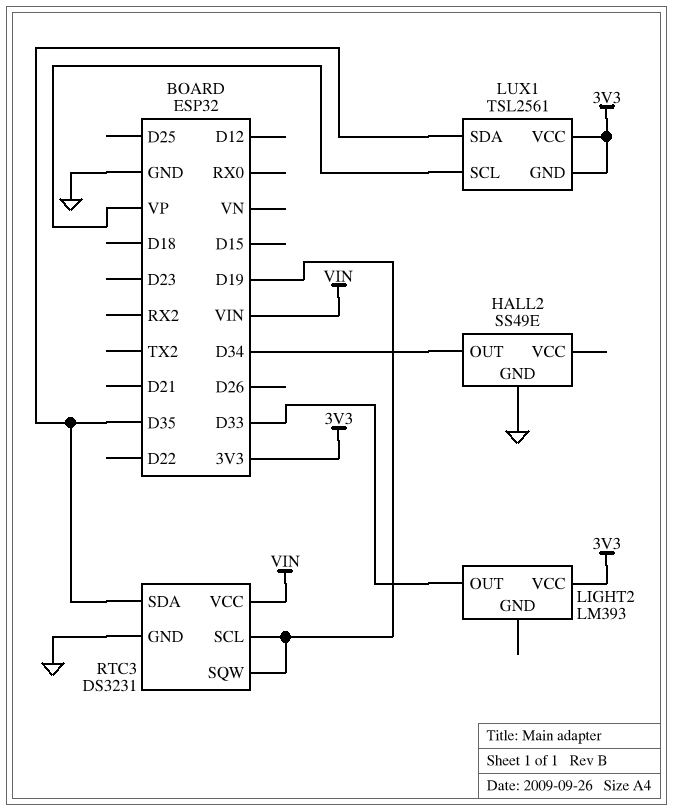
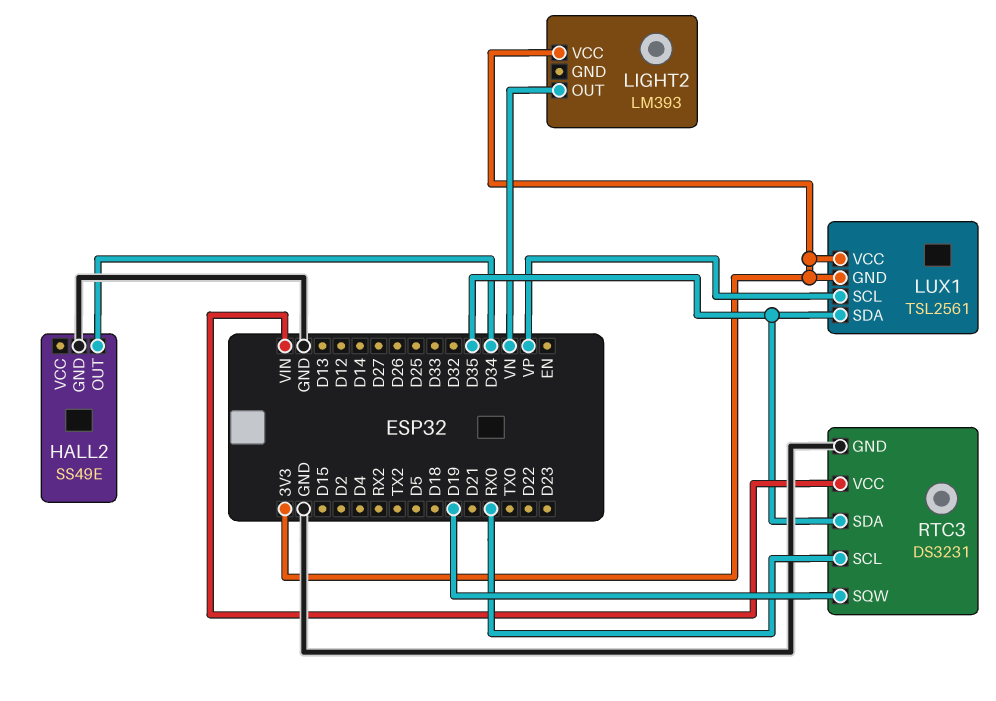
LIGHT2 pin OUT: D33 -> VN
RTC3 pin SCL: D19 -> RX0

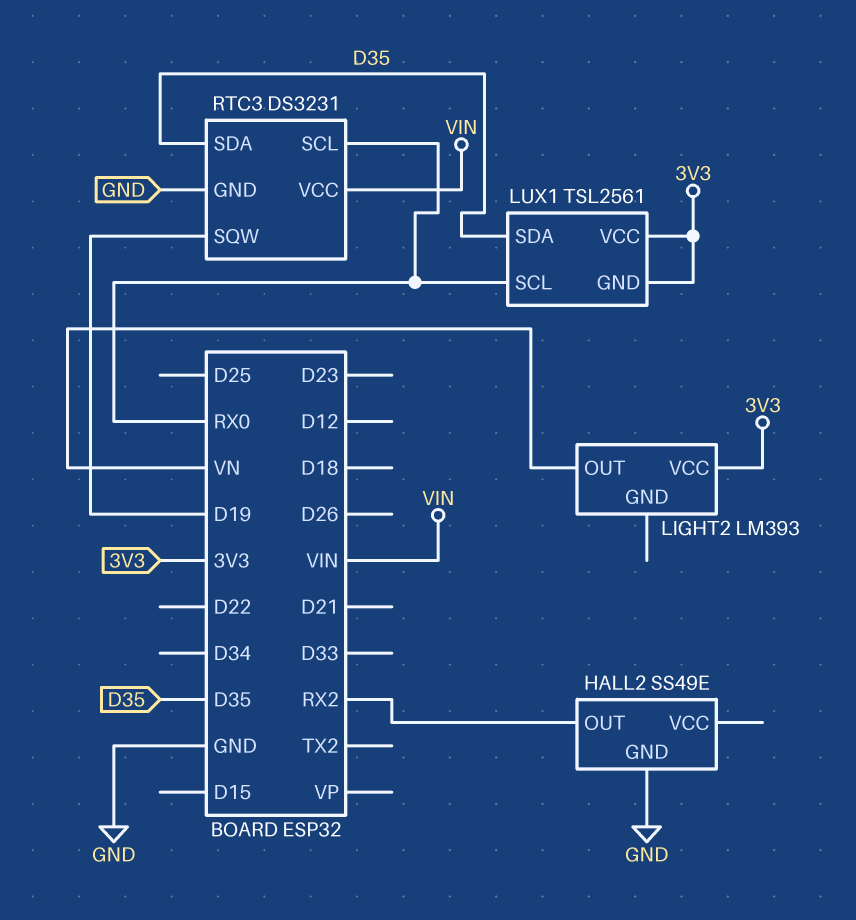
HALL2 pin OUT: D34 -> RX2
LUX1 pin SCL: VP -> RX0

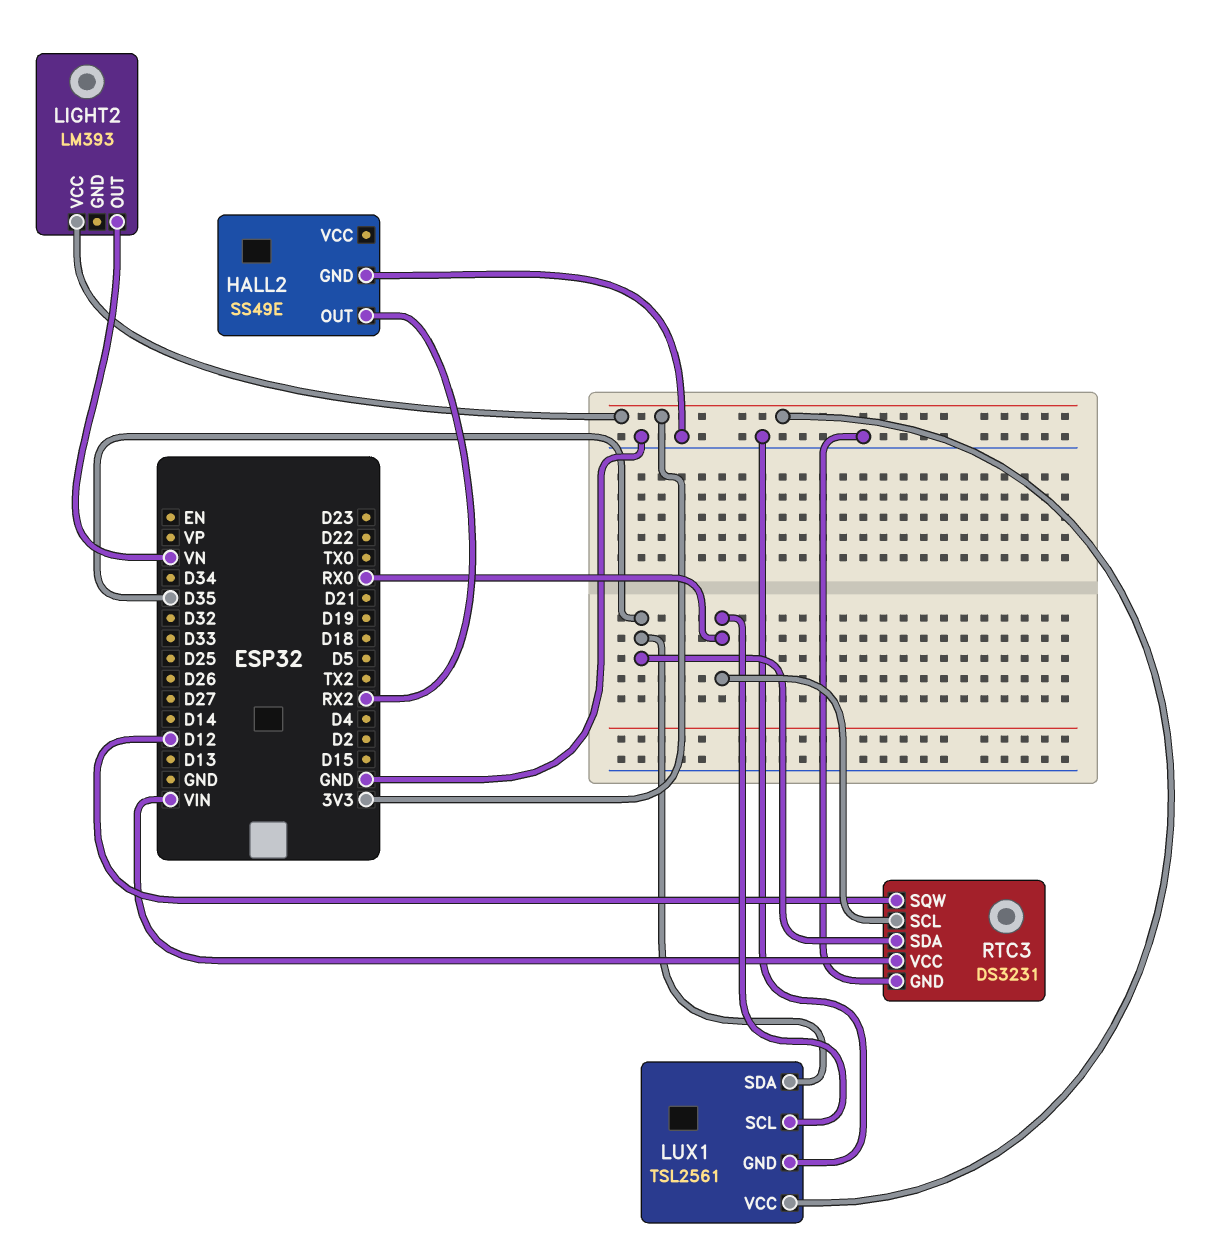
LUX1 pin GND: 3V3 -> GND
RTC3 pin SQW: D19 -> D12

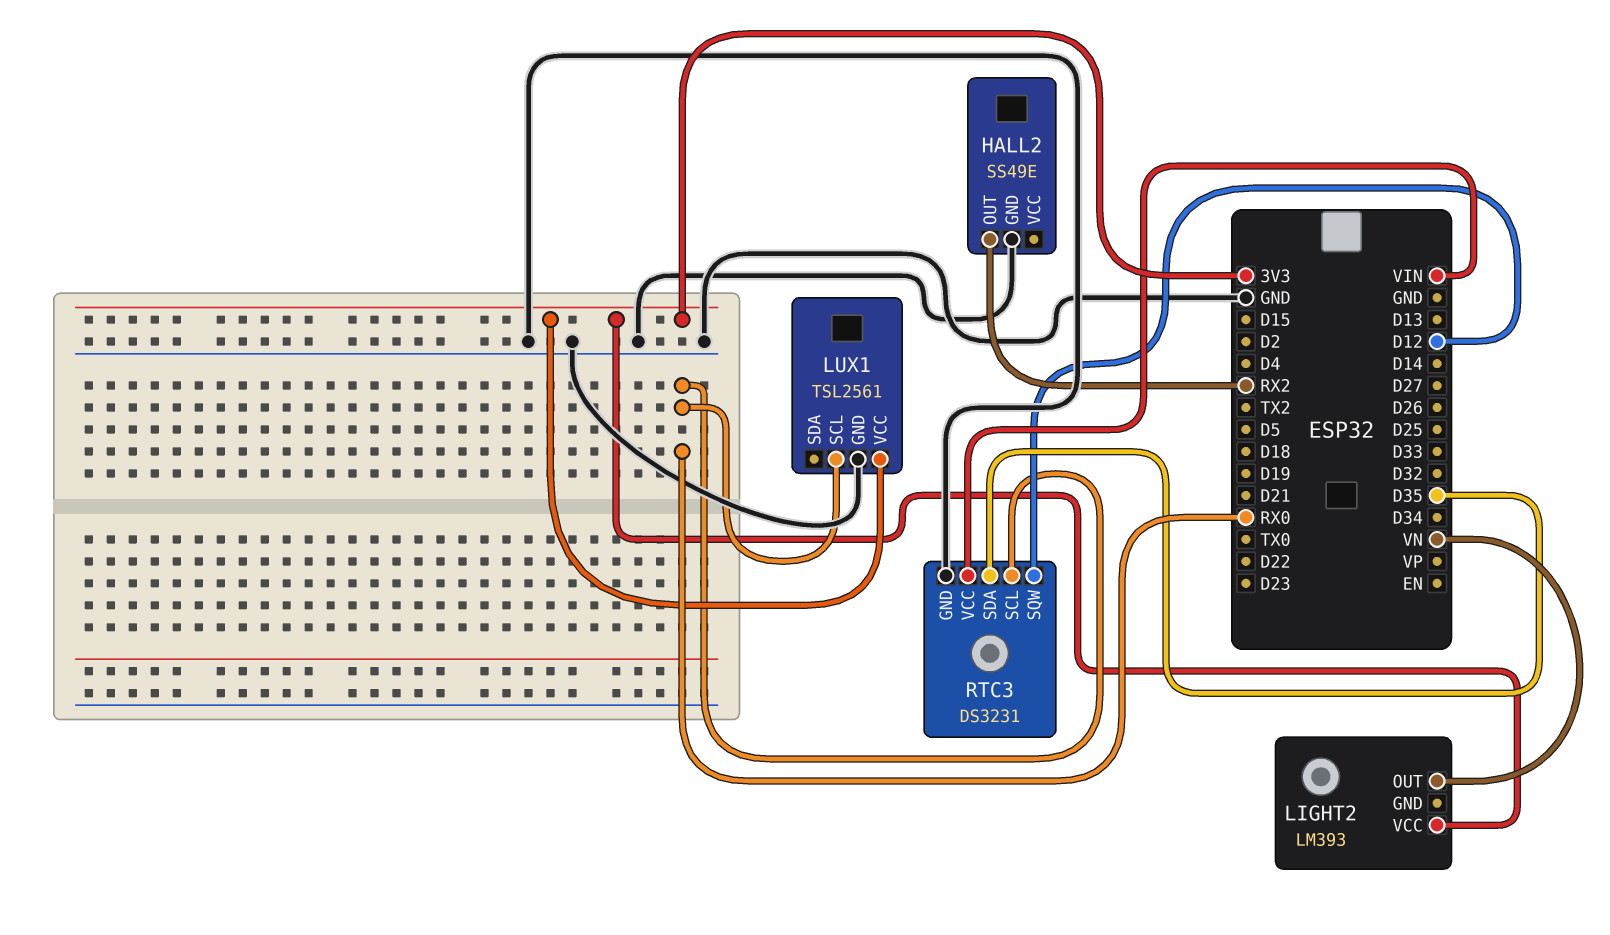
LUX1 pin SDA: D35 -> none

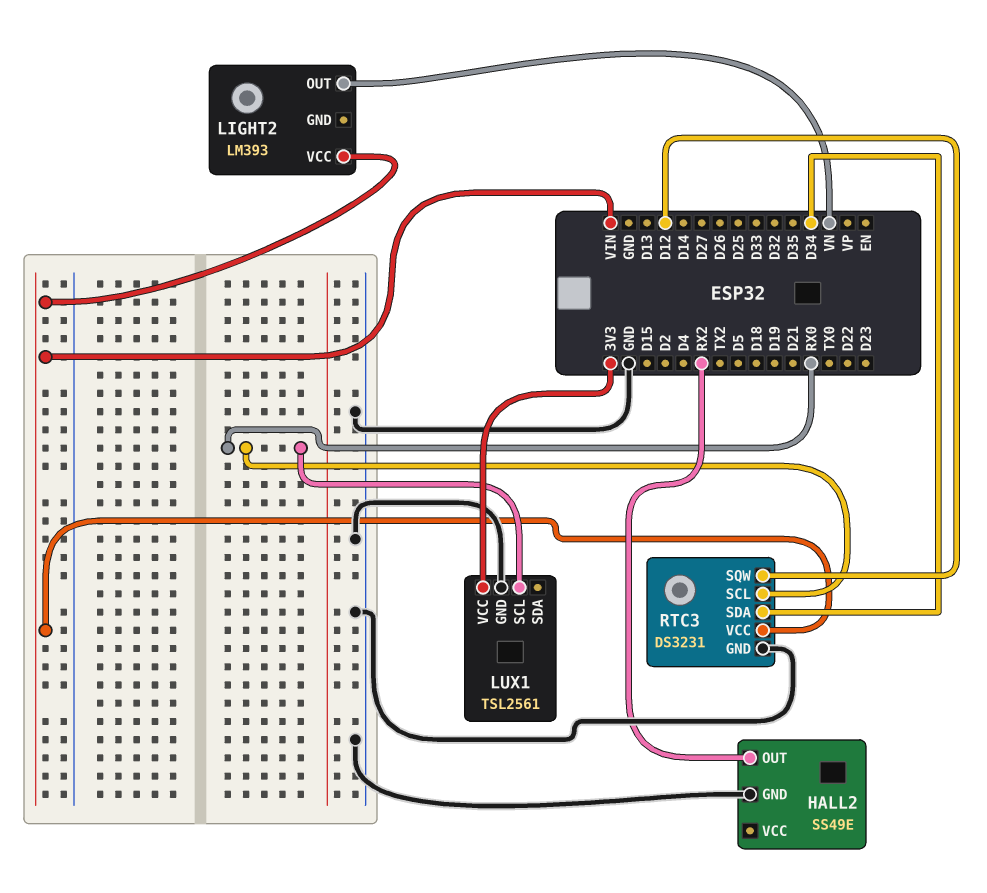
LIGHT2 pin VCC: 3V3 -> VIN
RTC3 pin SDA: D35 -> D34

